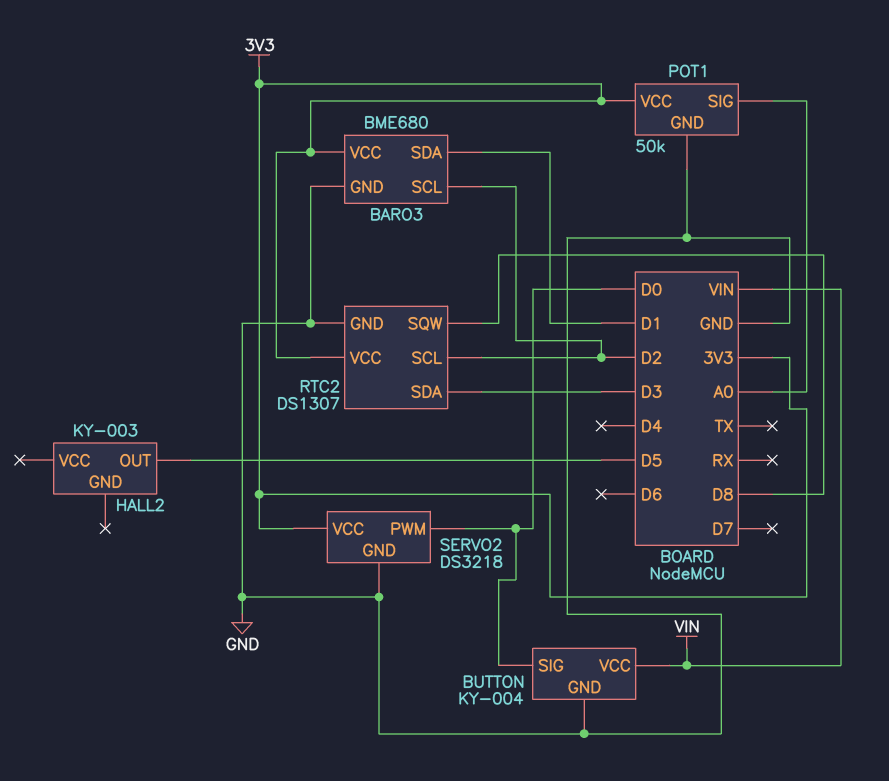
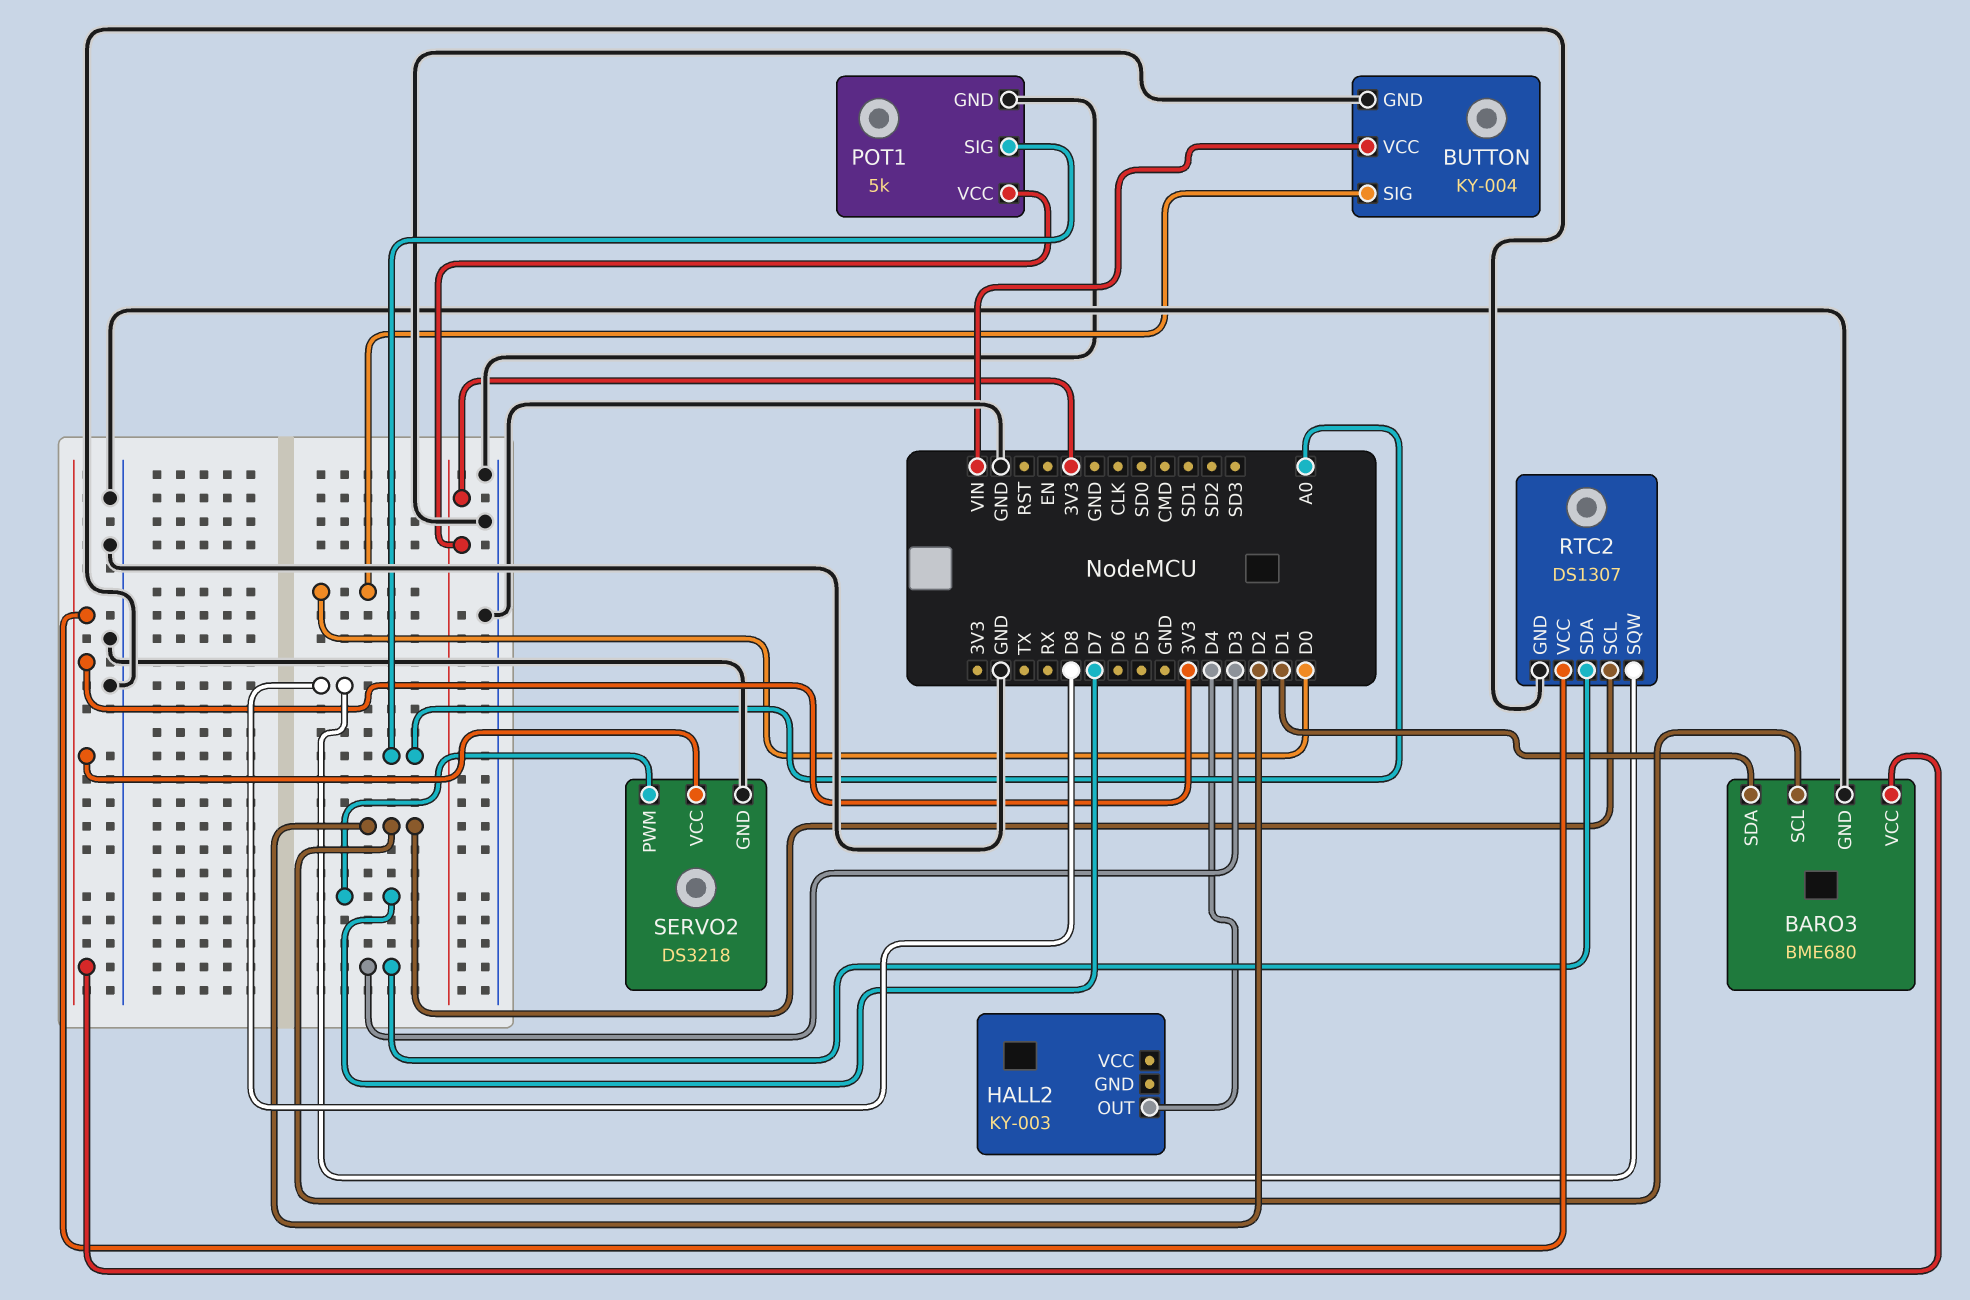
HALL2 pin OUT: D5 -> D4
POT1: 50k -> 5k
SERVO2 pin PWM: D0 -> D7

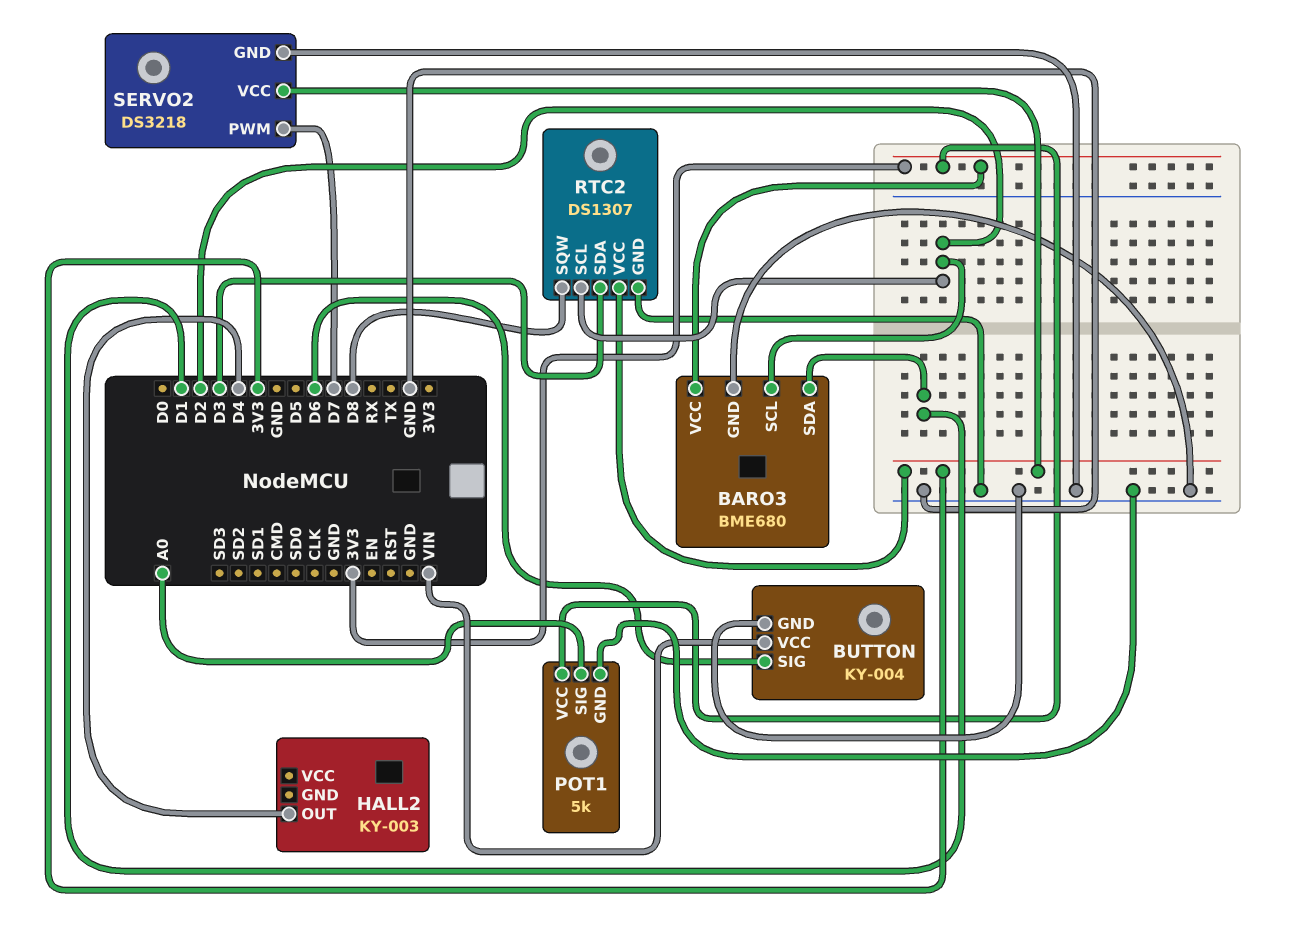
BUTTON pin SIG: D0 -> D6

